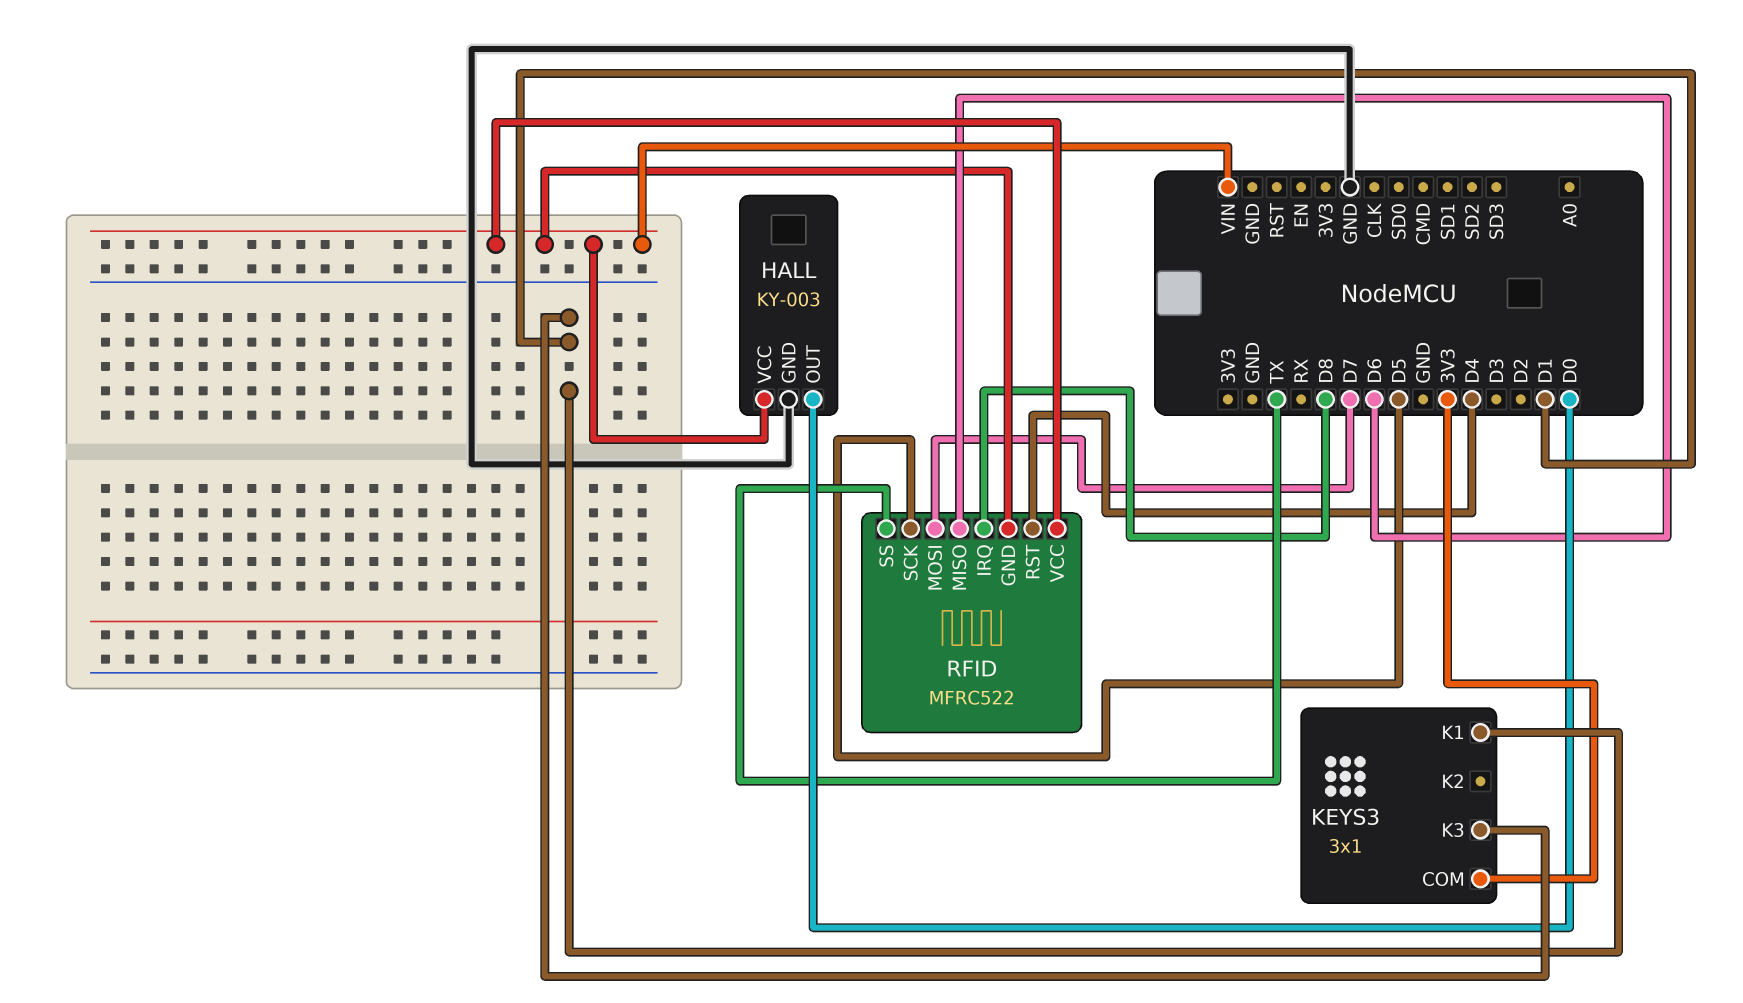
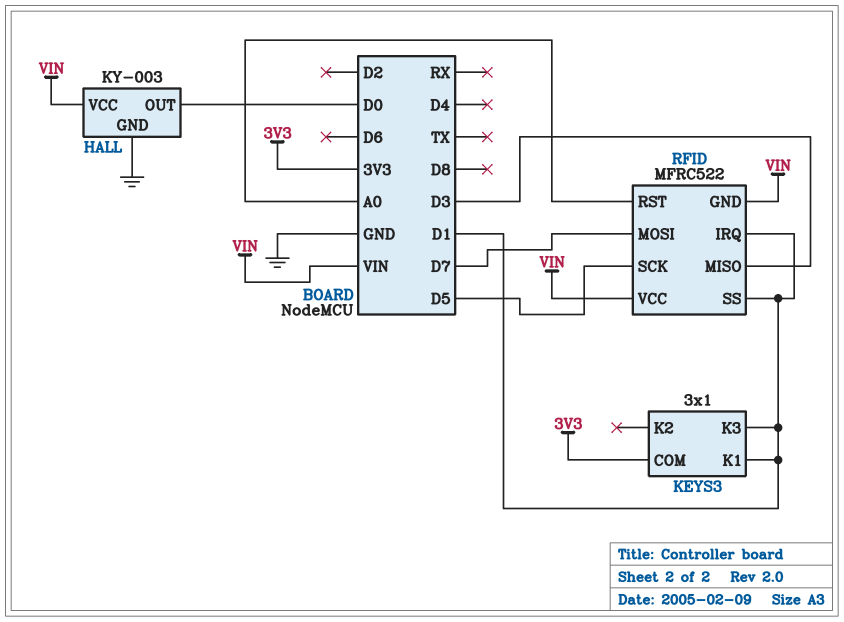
RFID pin IRQ: D8 -> D1
RFID pin MISO: D6 -> D3
RFID pin RST: D4 -> A0
RFID pin SS: TX -> D1

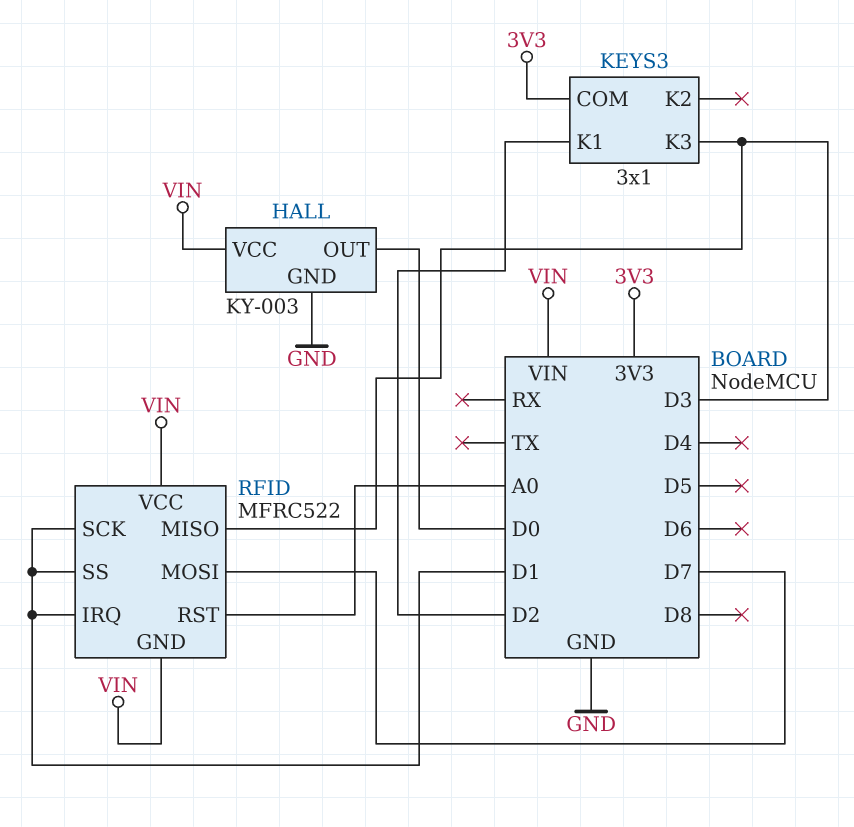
KEYS3 pin K1: D1 -> D2
KEYS3 pin K3: D1 -> D3
RFID pin SCK: D5 -> D1

